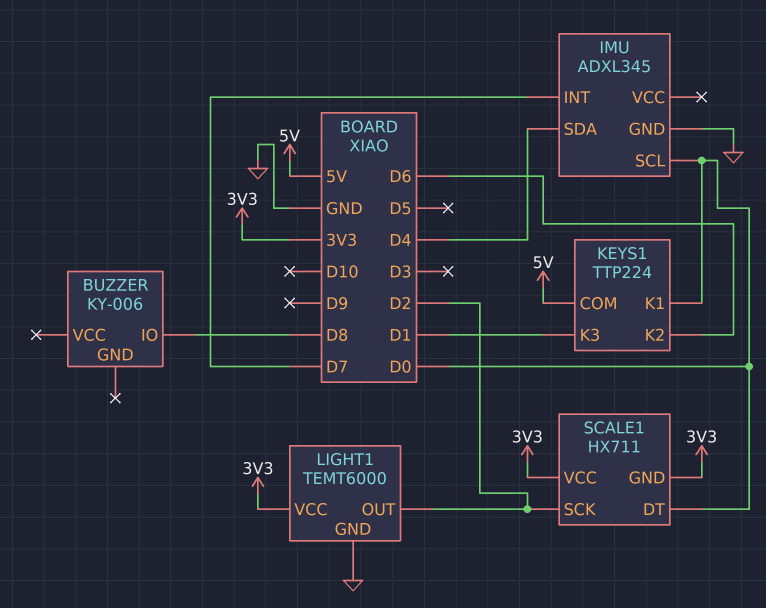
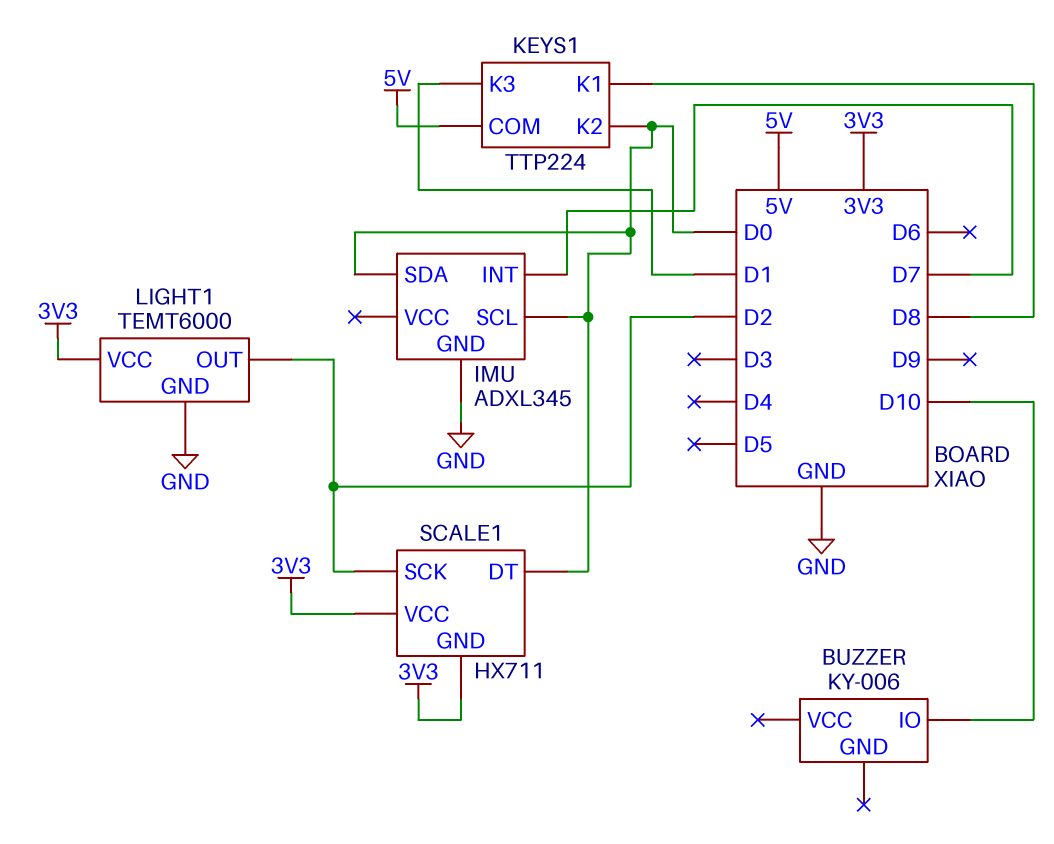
BUZZER pin IO: D8 -> D10
IMU pin SDA: D4 -> D0
KEYS1 pin K1: D0 -> D8
KEYS1 pin K2: D6 -> D0

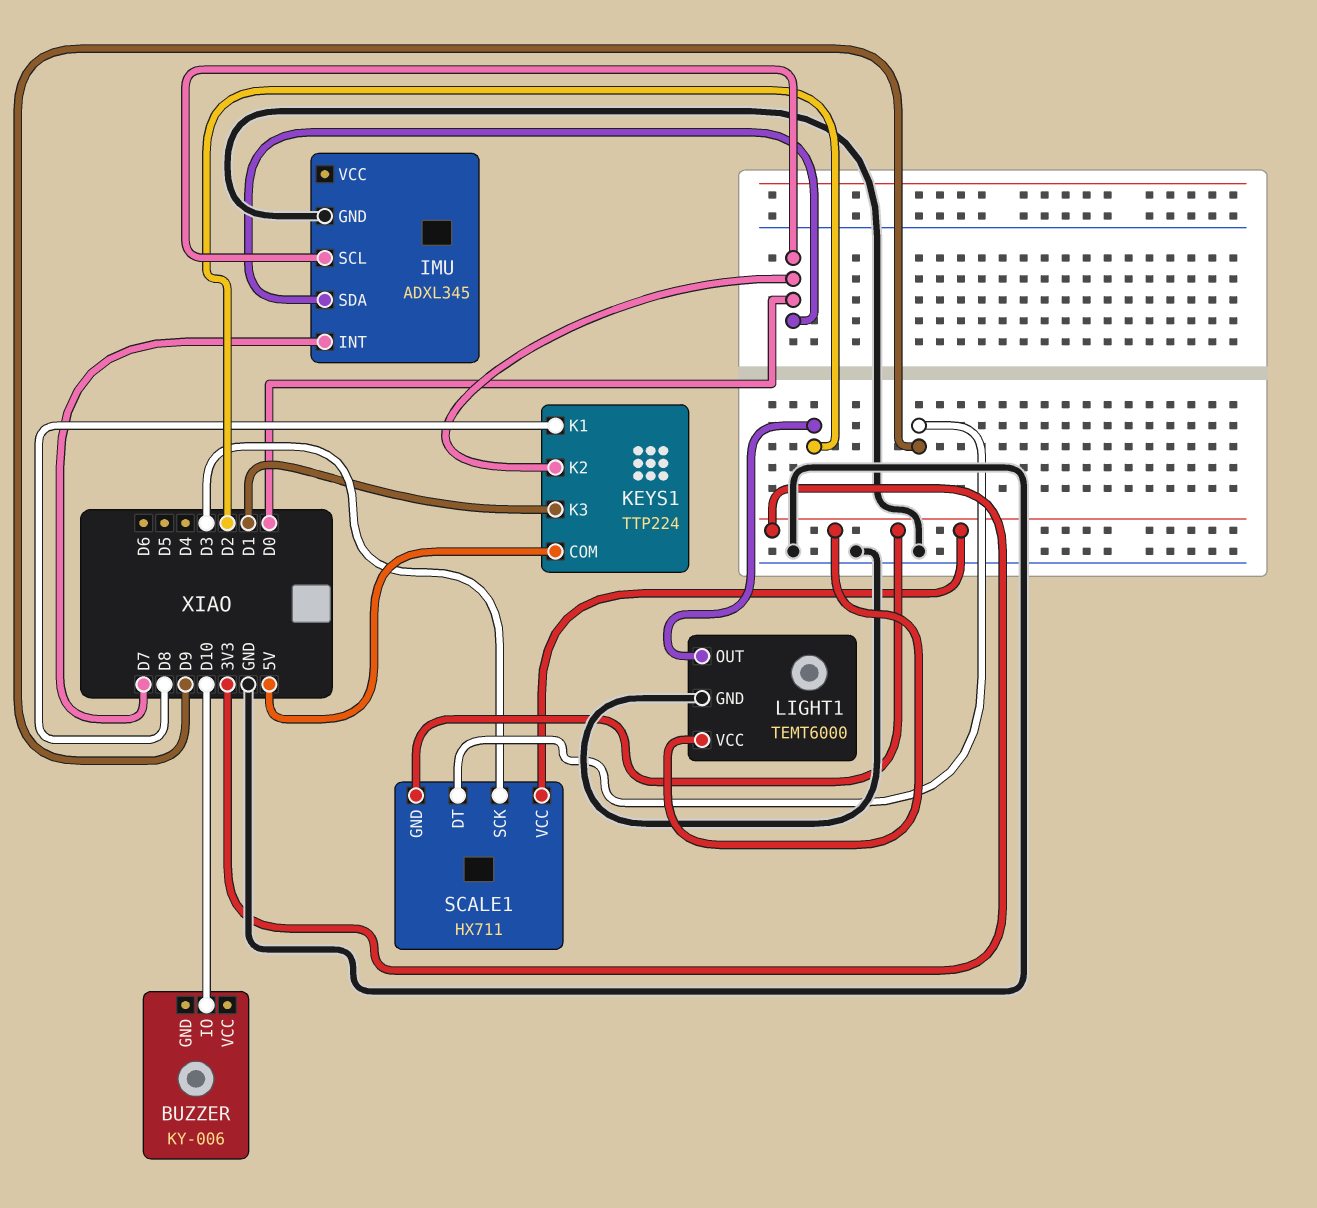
SCALE1 pin DT: D0 -> D9
SCALE1 pin SCK: D2 -> D3

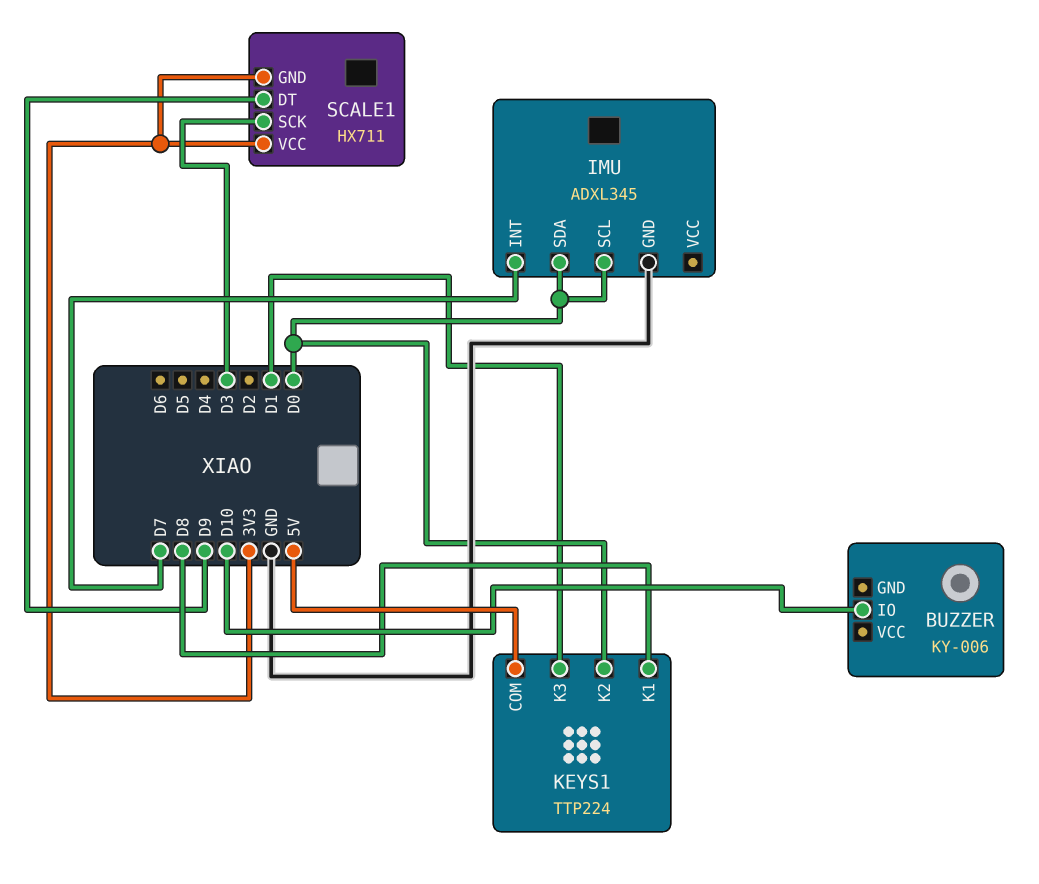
LIGHT1: TEMT6000 -> none
LIGHT1 pin GND: GND -> none
LIGHT1 pin OUT: D2 -> none
LIGHT1 pin VCC: 3V3 -> none

